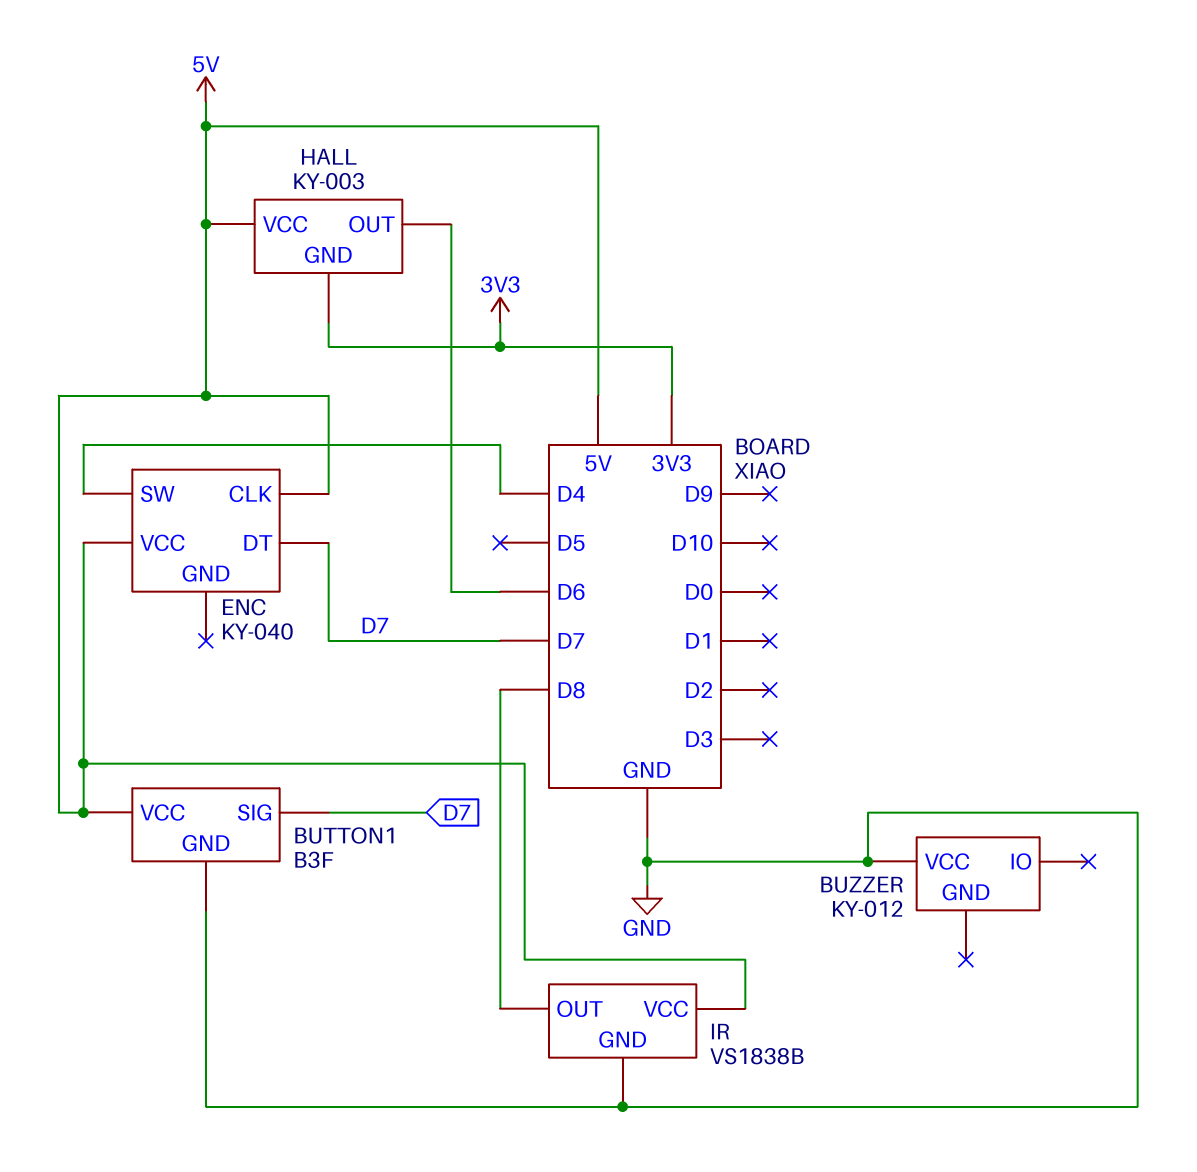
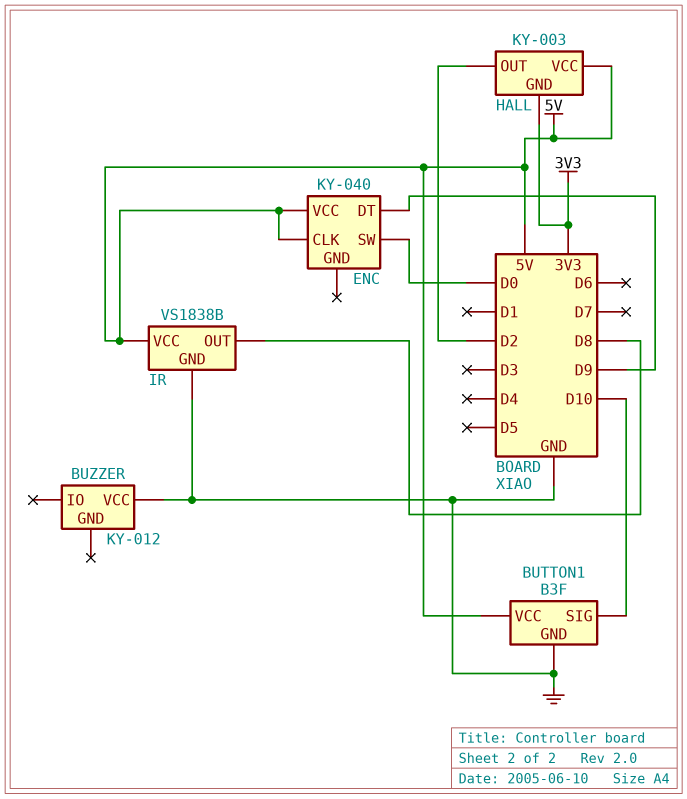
BUTTON1 pin SIG: D7 -> D10
ENC pin DT: D7 -> D9
ENC pin SW: D4 -> D0
HALL pin OUT: D6 -> D2

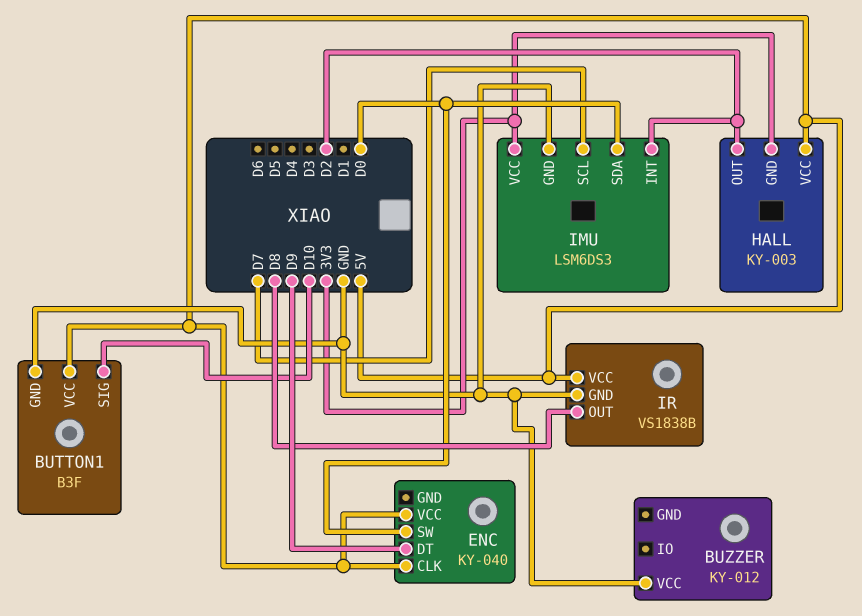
IMU: none -> LSM6DS3
IMU pin GND: none -> GND
IMU pin INT: none -> D2
IMU pin SCL: none -> D7
IMU pin SDA: none -> D0
IMU pin VCC: none -> 3V3

